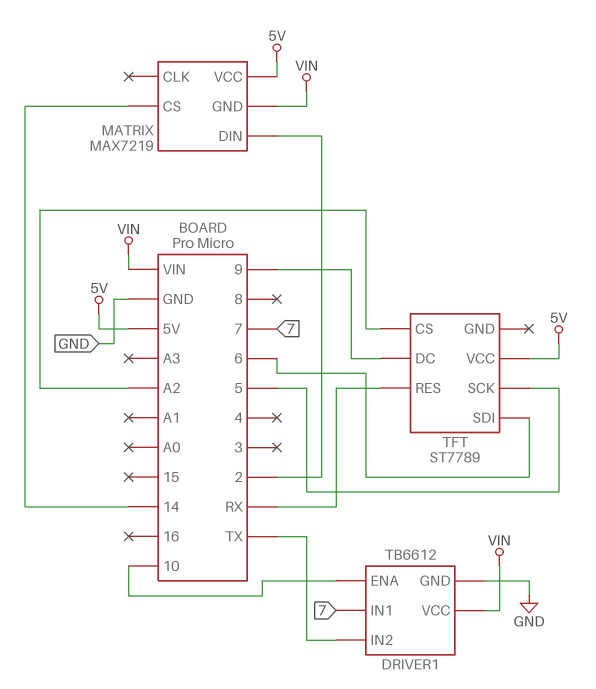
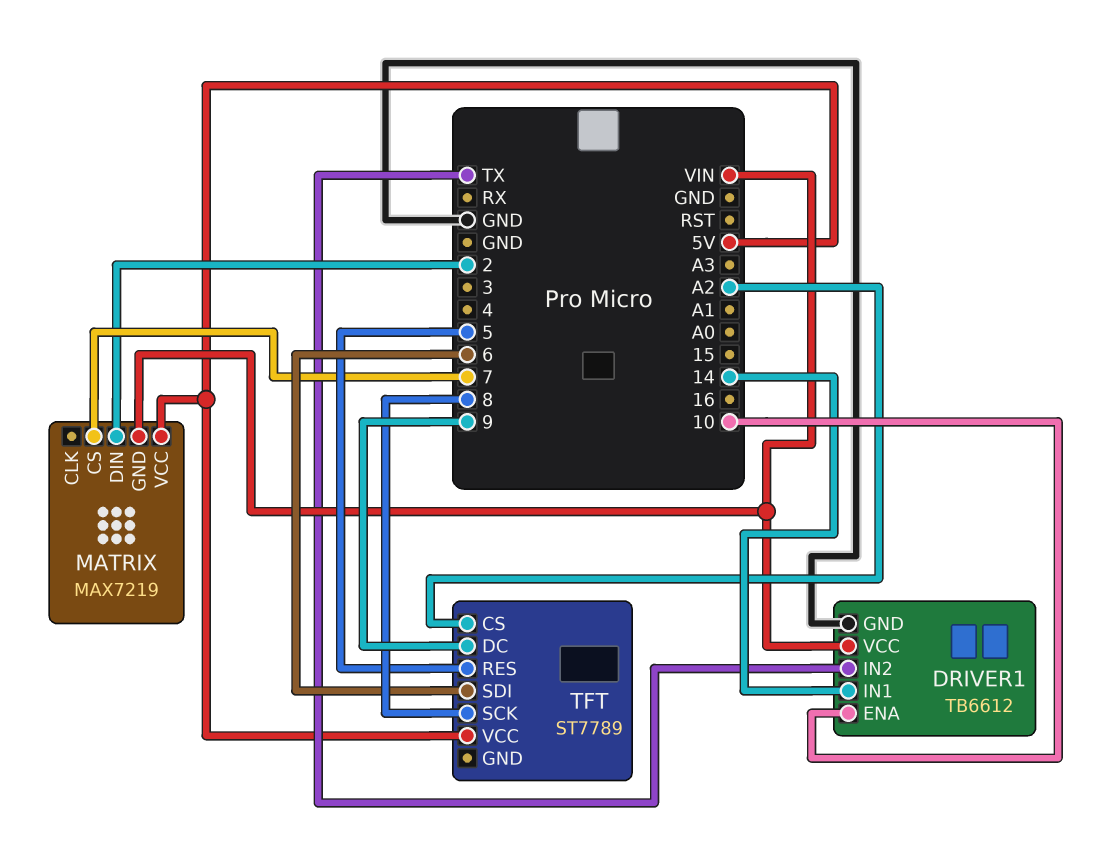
DRIVER1 pin IN1: 7 -> 14
MATRIX pin CS: 14 -> 7
TFT pin RES: RX -> 5
TFT pin SCK: 5 -> 8

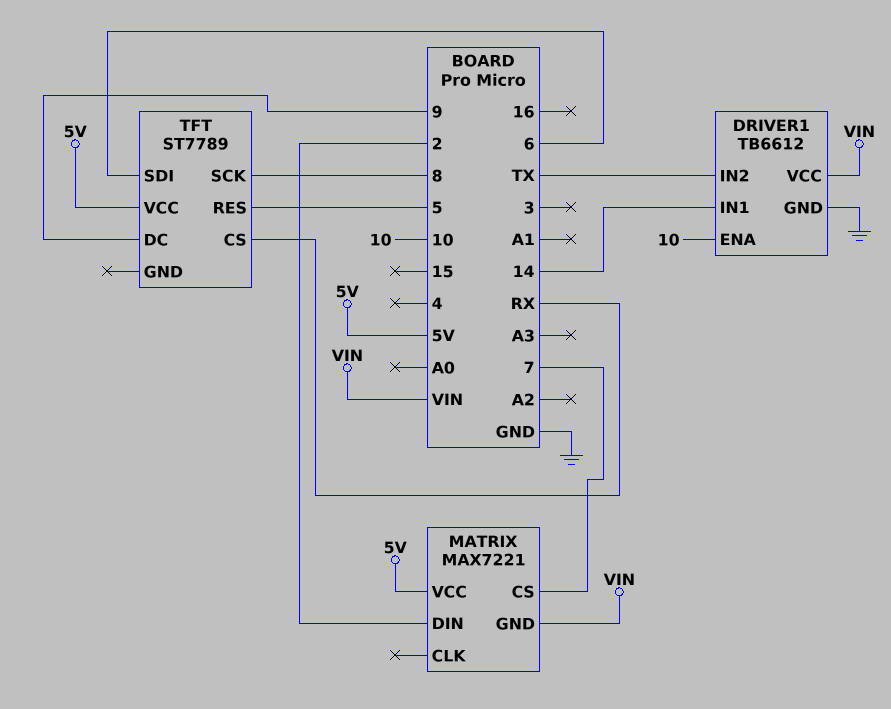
MATRIX: MAX7219 -> MAX7221
TFT pin CS: A2 -> RX

